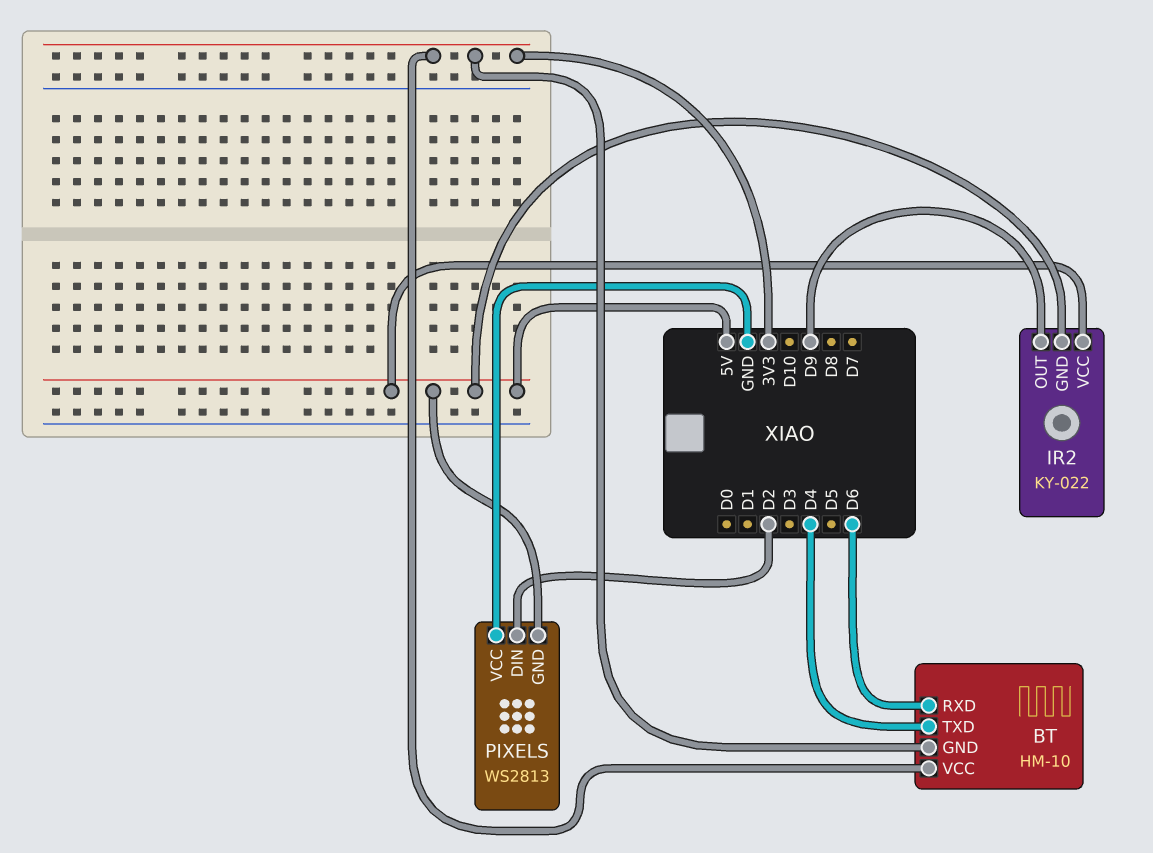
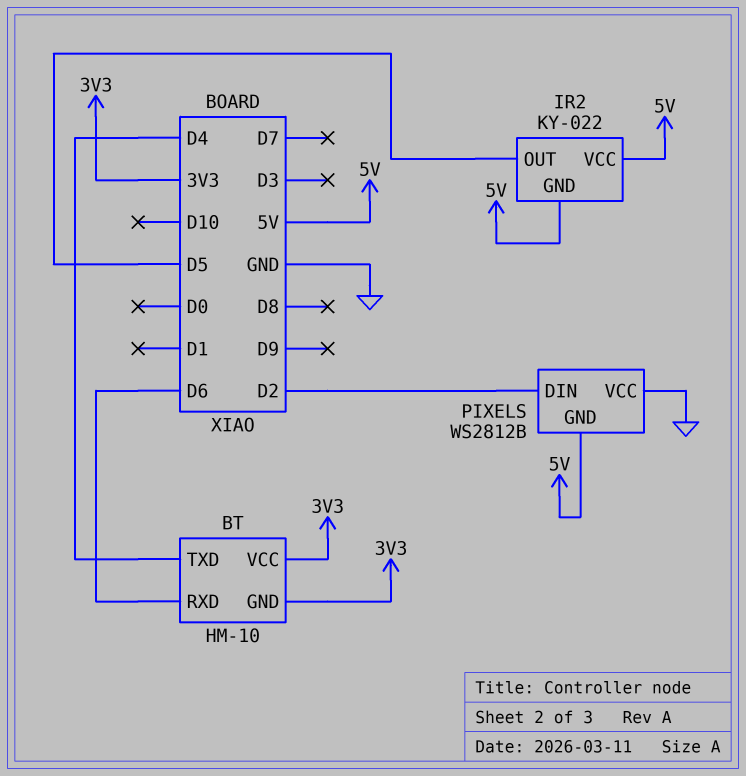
IR2 pin OUT: D9 -> D5
PIXELS: WS2813 -> WS2812B

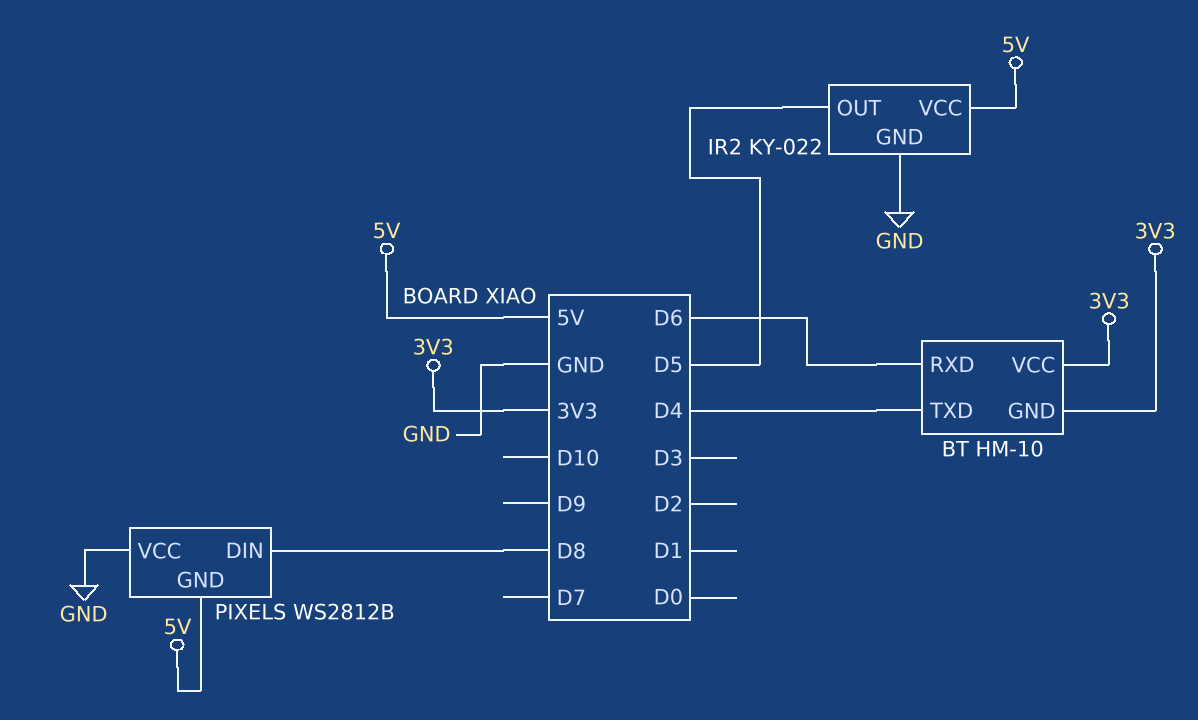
IR2 pin GND: 5V -> GND
PIXELS pin DIN: D2 -> D8

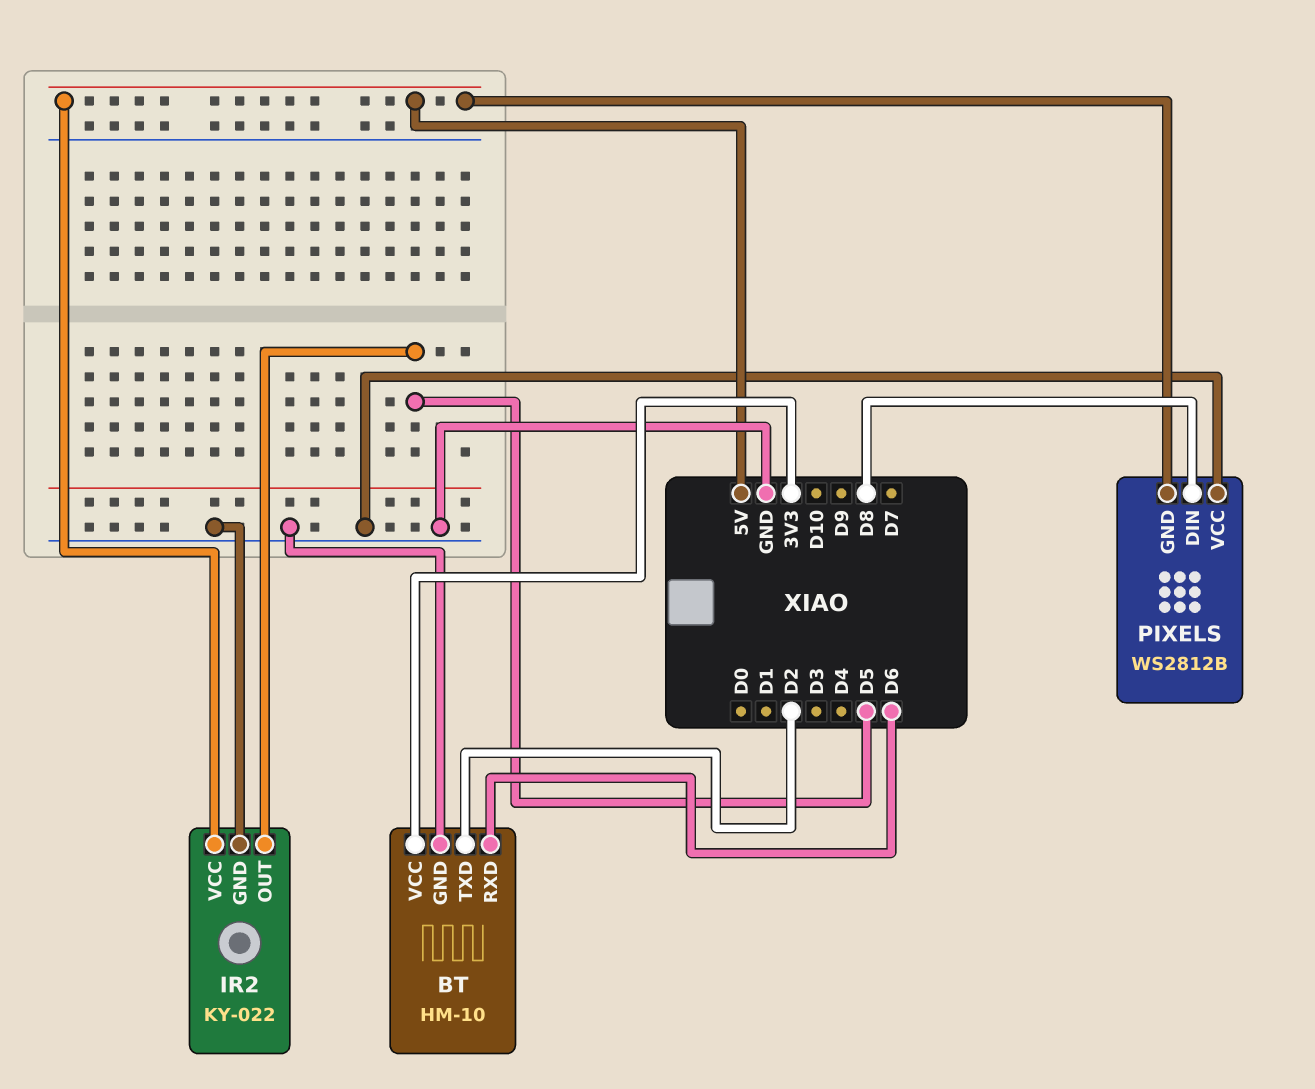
BT pin GND: 3V3 -> GND
BT pin TXD: D4 -> D2

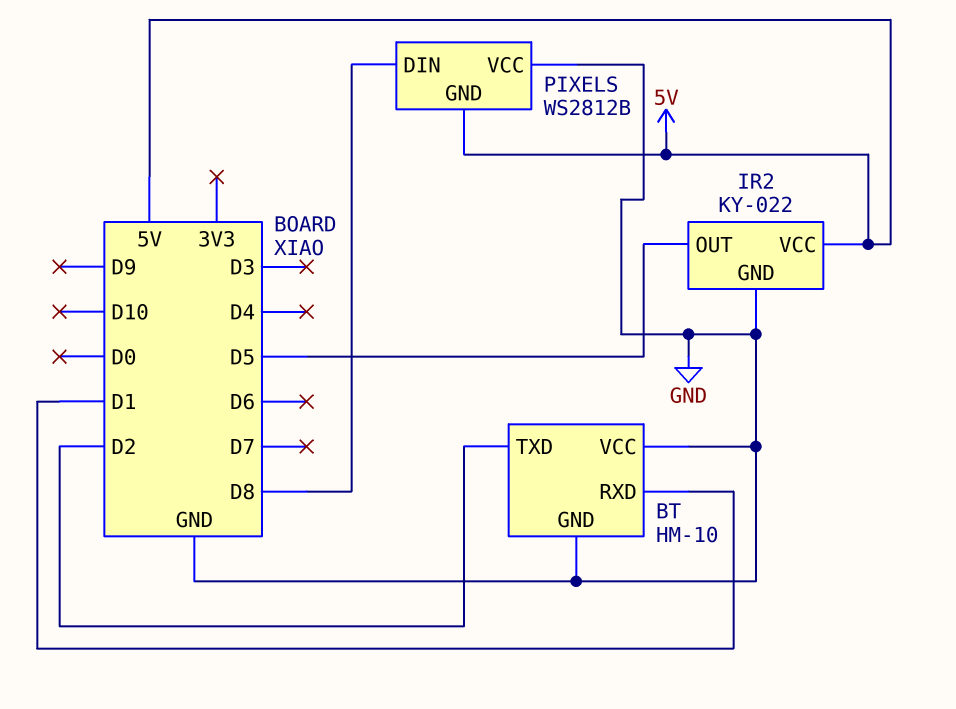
BT pin RXD: D6 -> D1
BT pin VCC: 3V3 -> GND

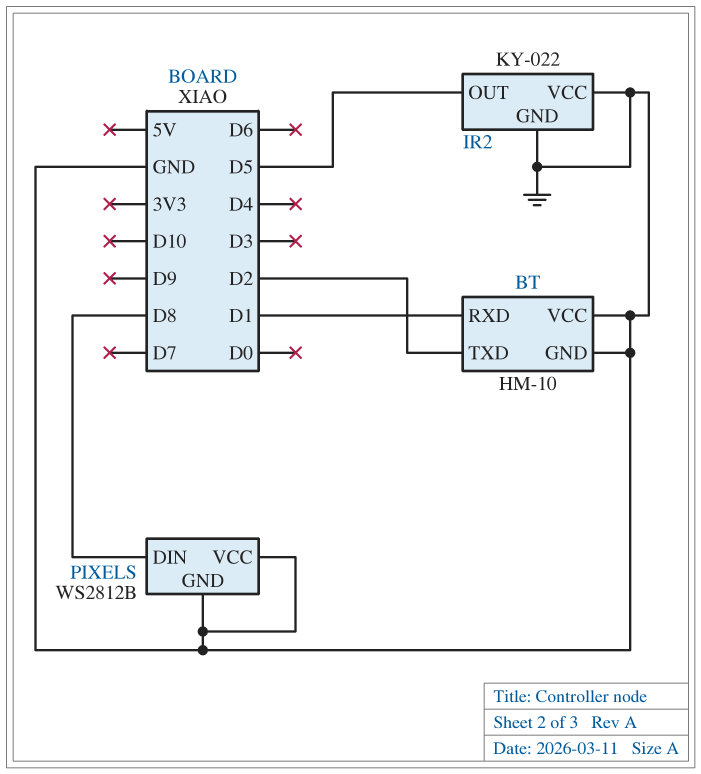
IR2 pin VCC: 5V -> GND
PIXELS pin GND: 5V -> GND

